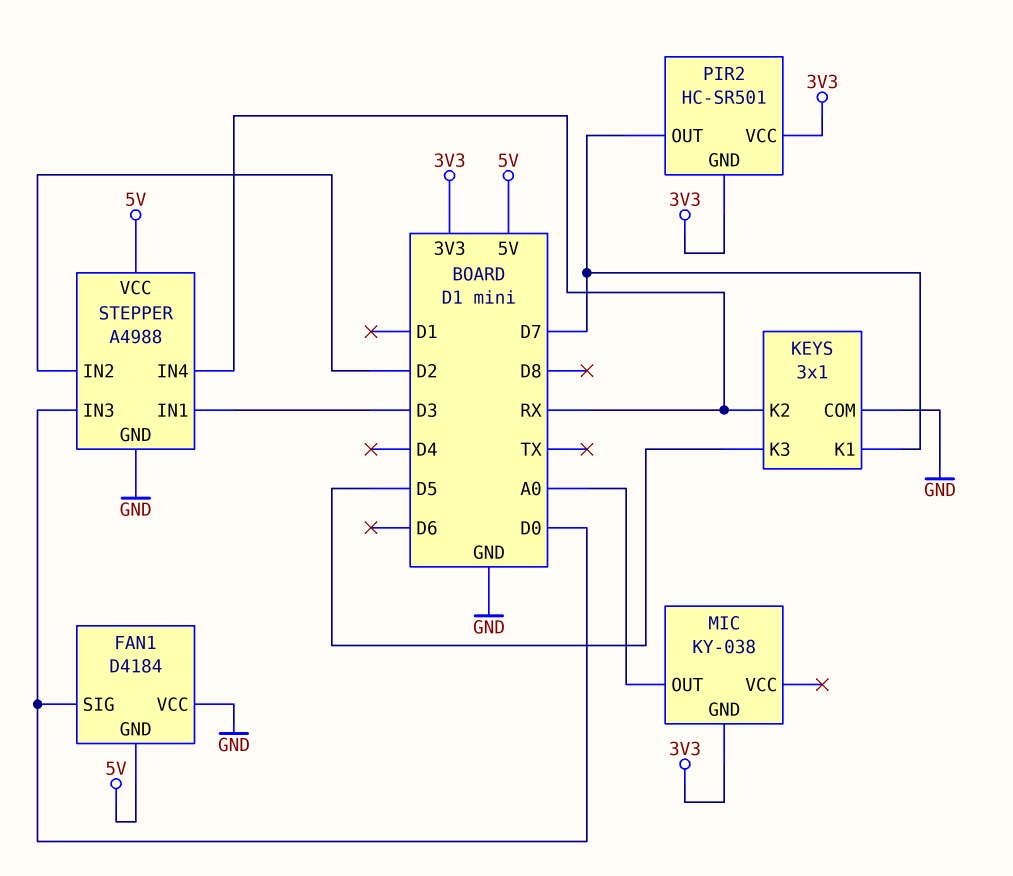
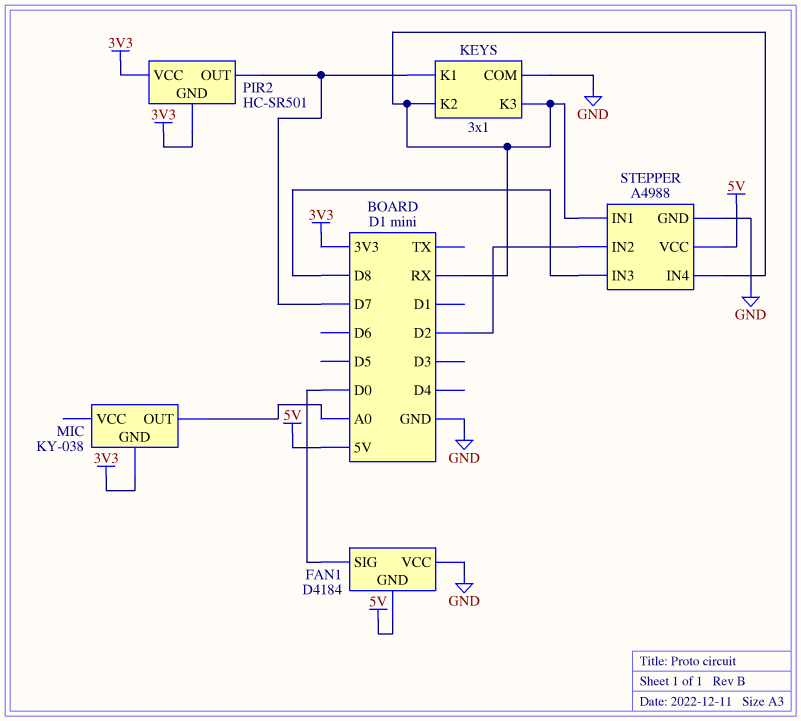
KEYS pin K3: D5 -> RX
STEPPER pin IN1: D3 -> RX
STEPPER pin IN3: D0 -> D8

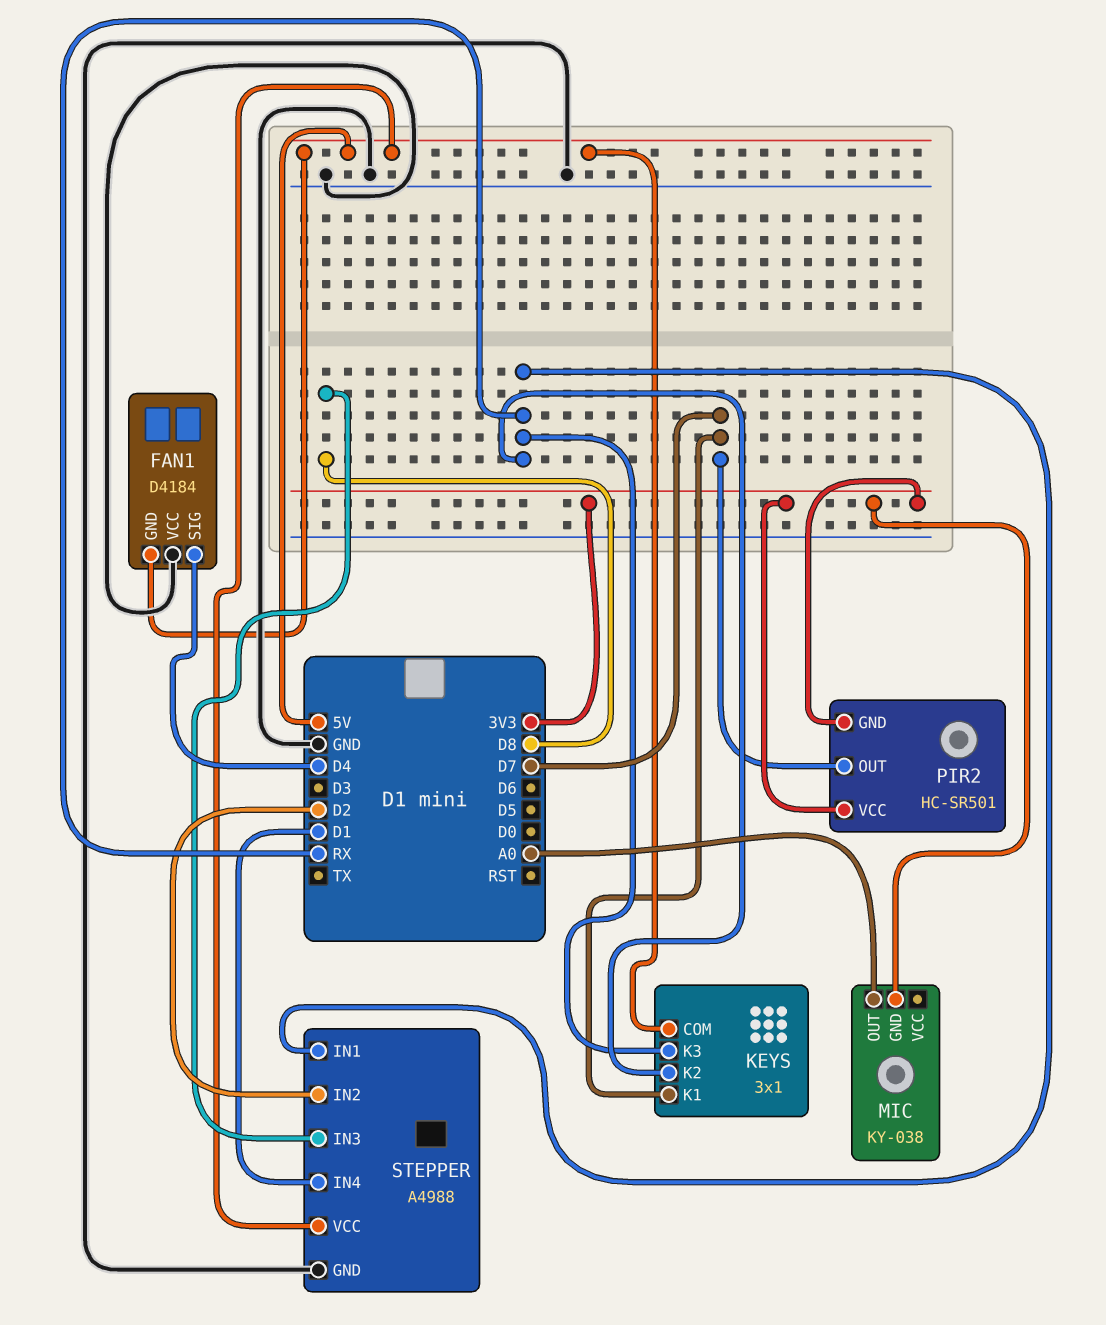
FAN1 pin SIG: D0 -> D4
KEYS pin COM: GND -> 5V
STEPPER pin IN4: RX -> D1

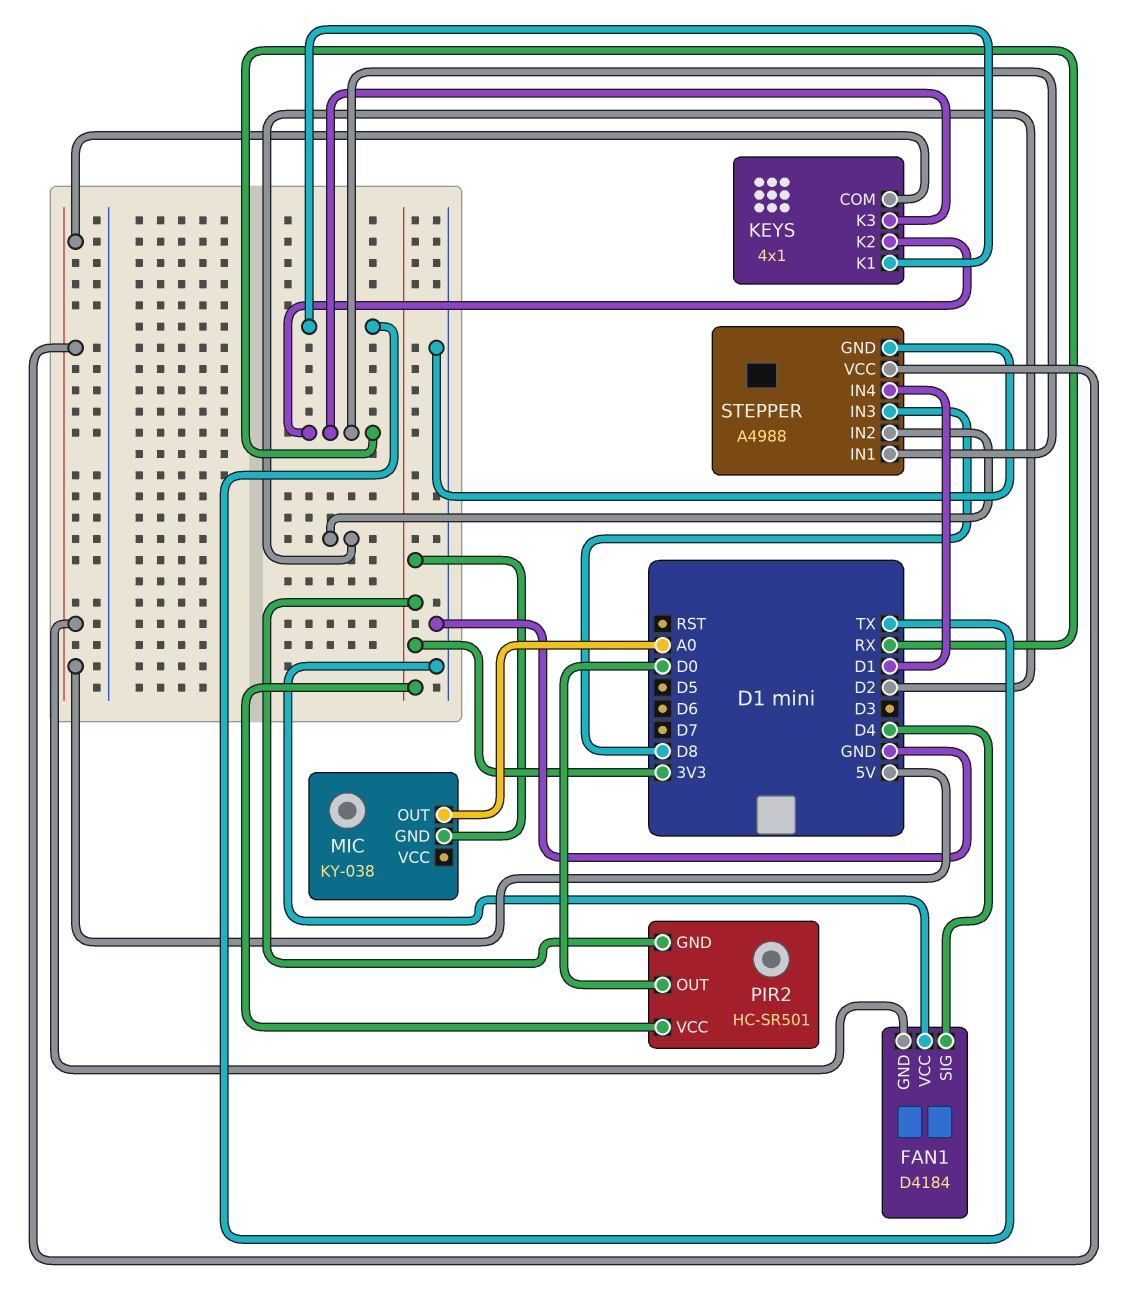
KEYS: 3x1 -> 4x1
KEYS pin K1: D7 -> TX
PIR2 pin OUT: D7 -> D0

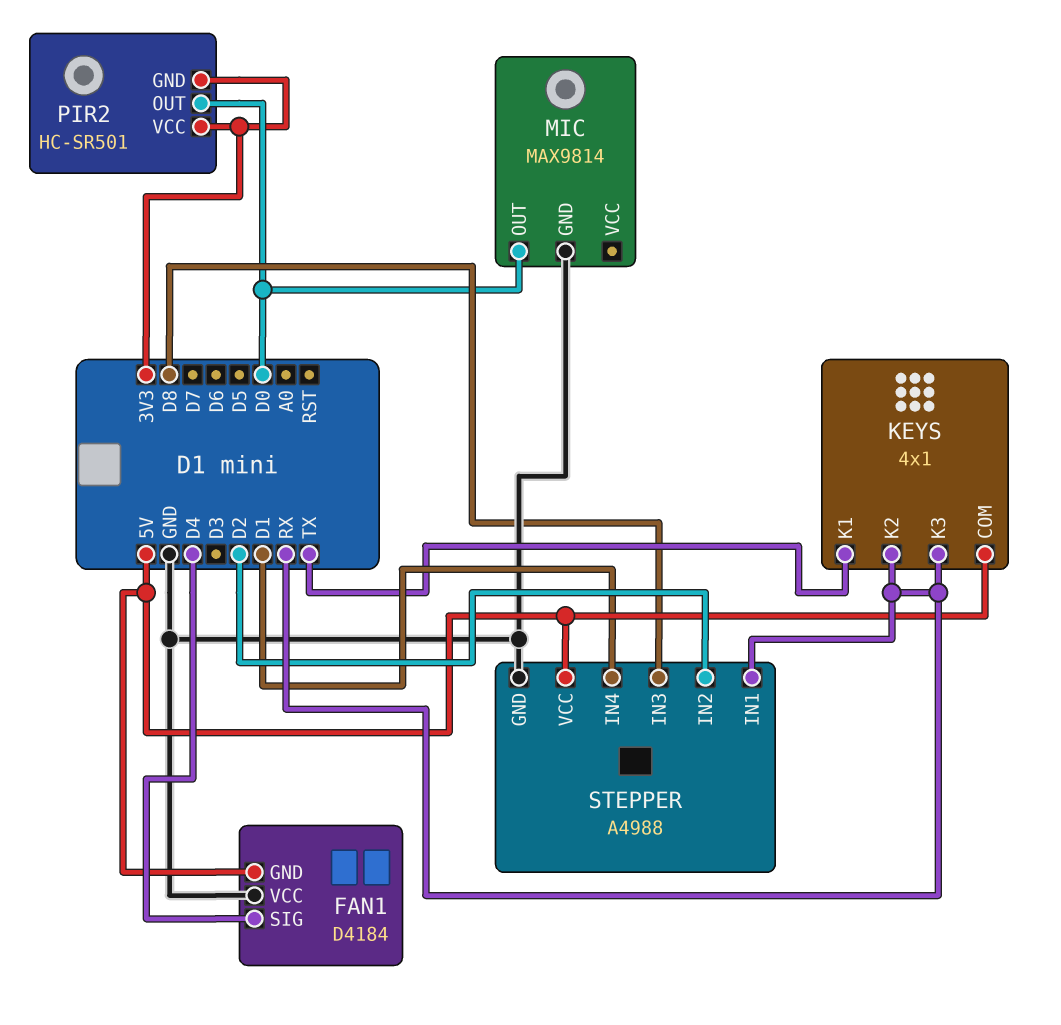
MIC: KY-038 -> MAX9814
MIC pin GND: 3V3 -> GND
MIC pin OUT: A0 -> D0

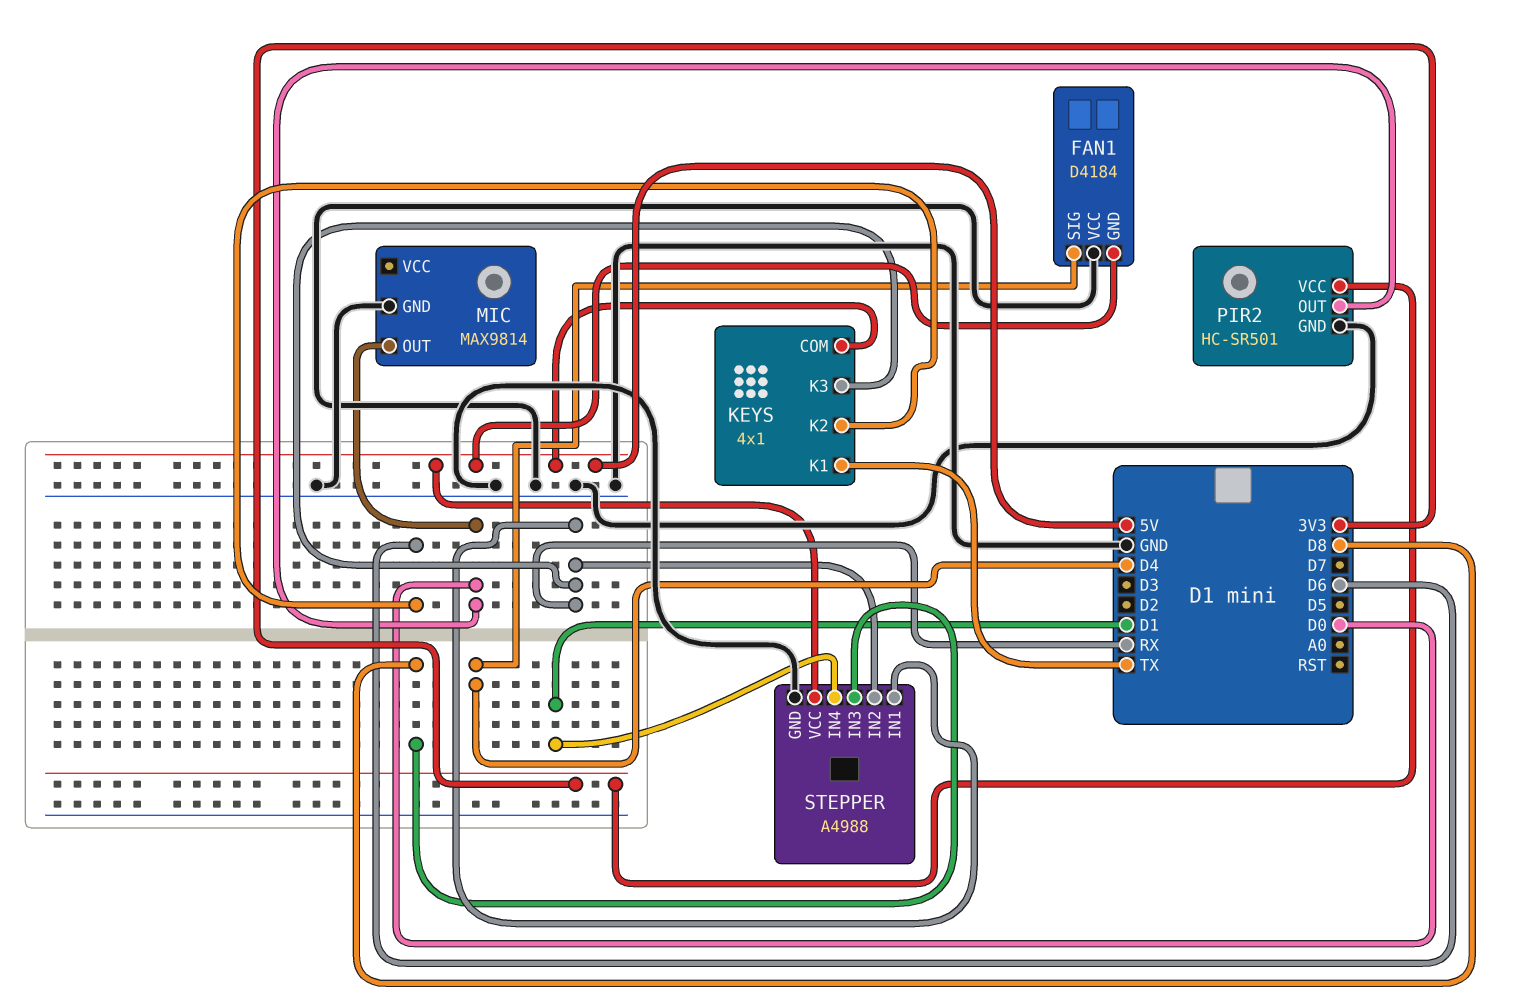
KEYS pin K2: RX -> D6
PIR2 pin GND: 3V3 -> GND
STEPPER pin IN2: D2 -> RX

